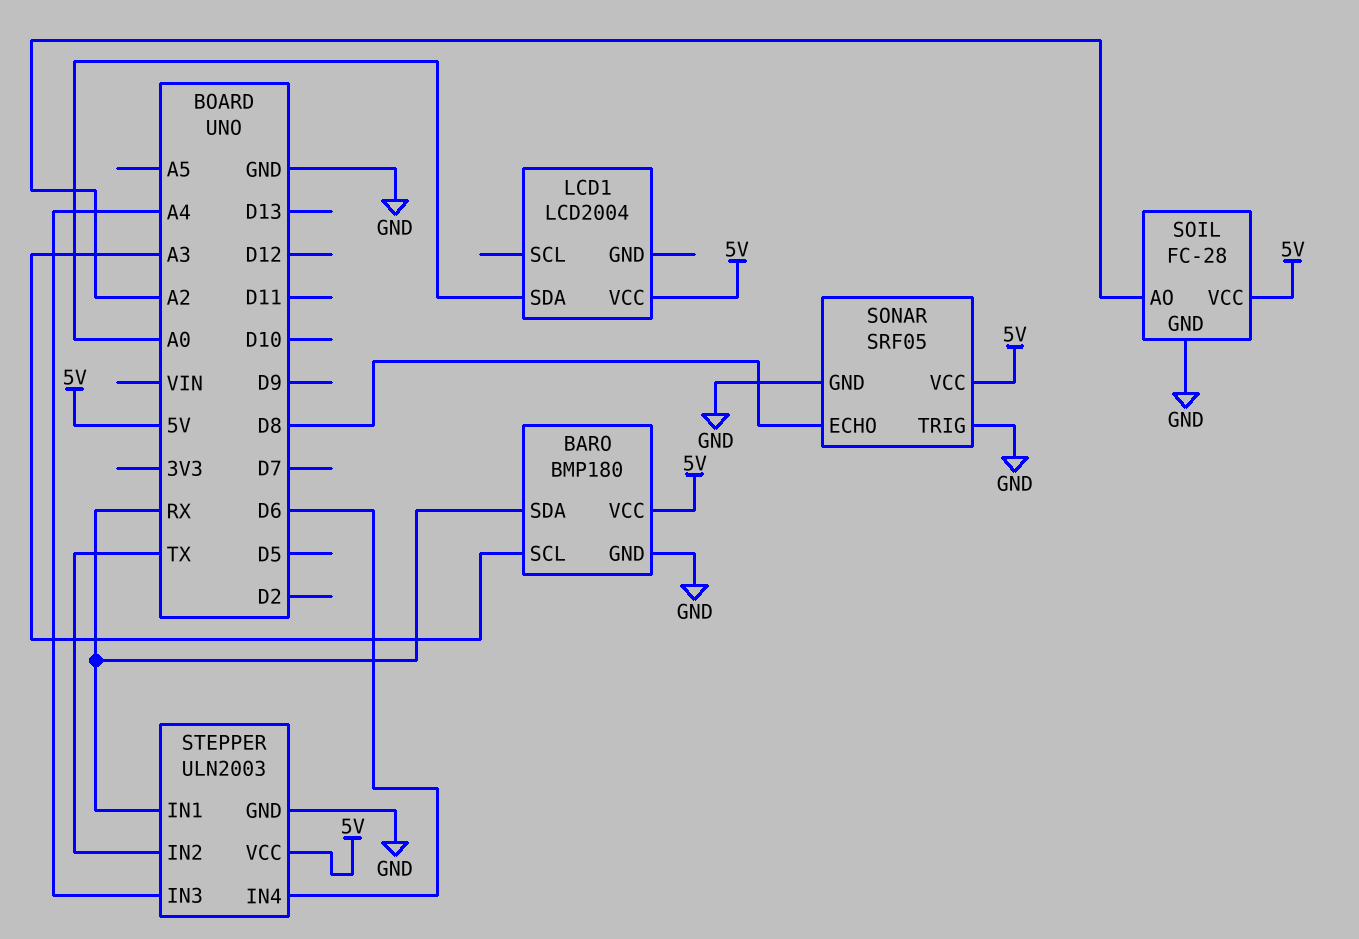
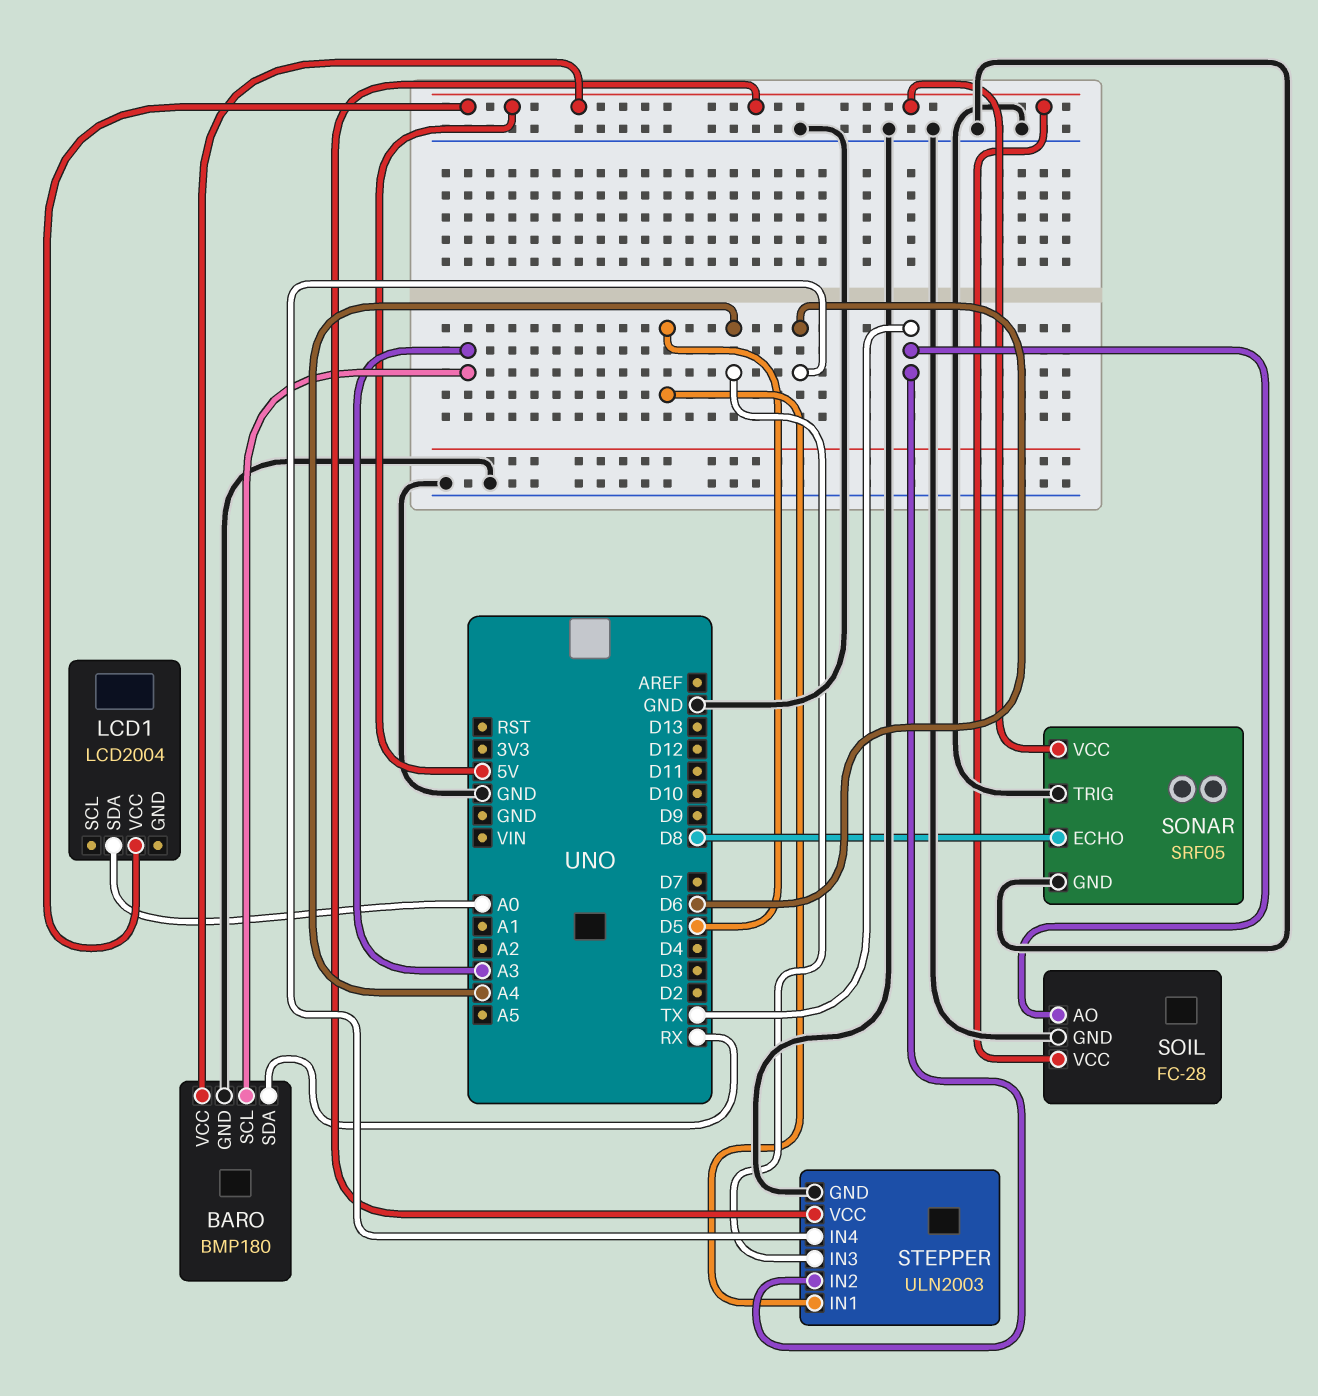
SOIL pin AO: A2 -> TX
STEPPER pin IN1: RX -> D5

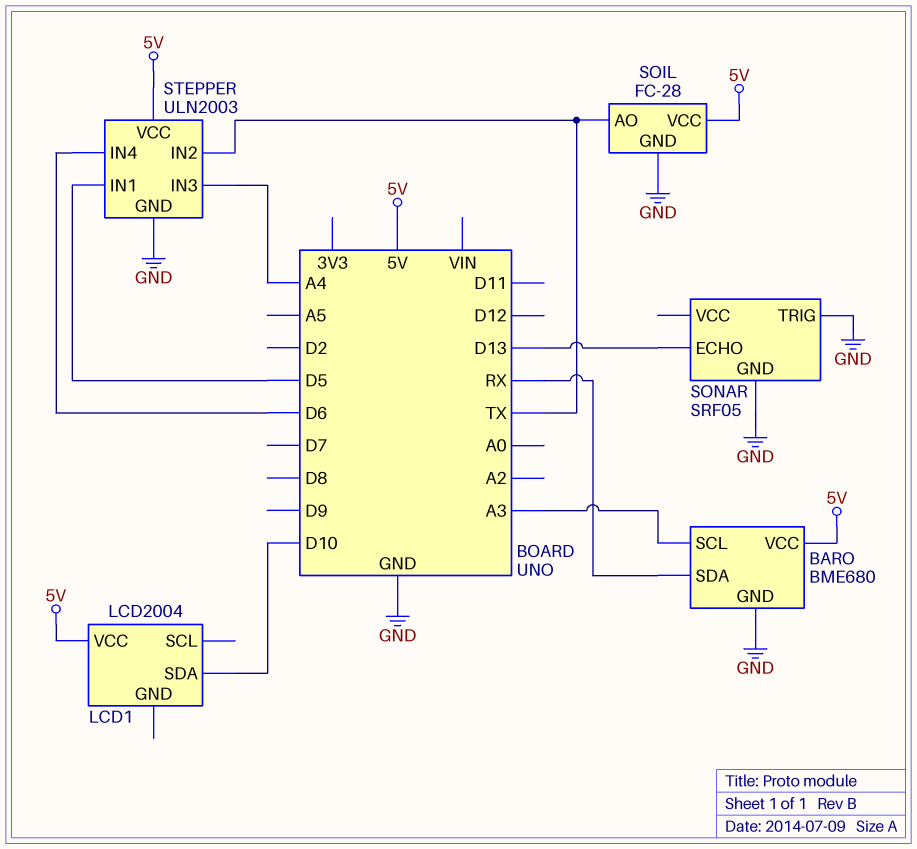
BARO: BMP180 -> BME680
LCD1 pin SDA: A0 -> D10
SONAR pin ECHO: D8 -> D13
SONAR pin VCC: 5V -> none

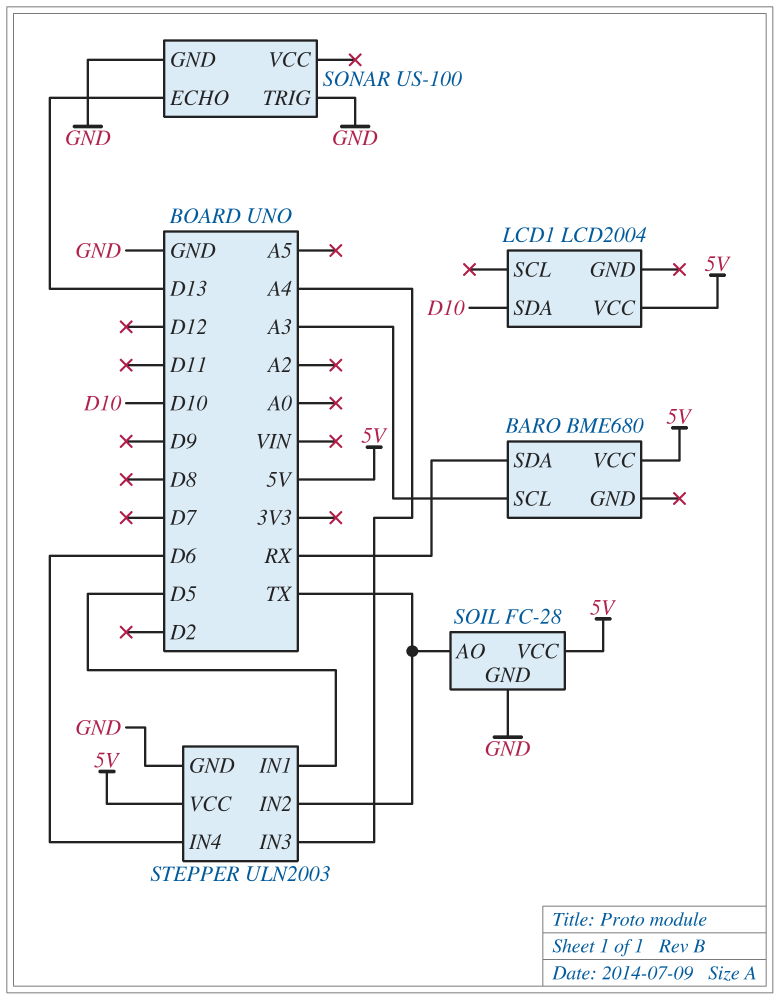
BARO pin GND: GND -> none
SONAR: SRF05 -> US-100

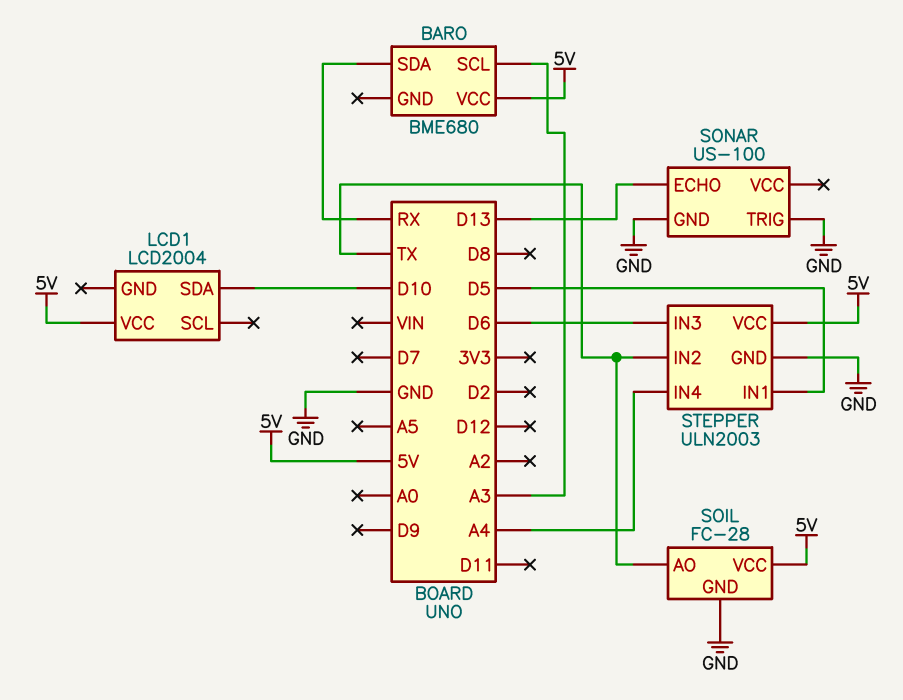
STEPPER pin IN3: A4 -> D6
STEPPER pin IN4: D6 -> A4

